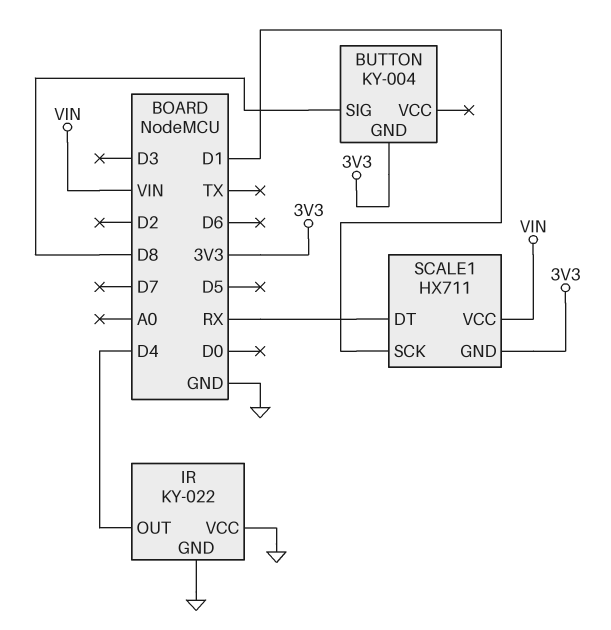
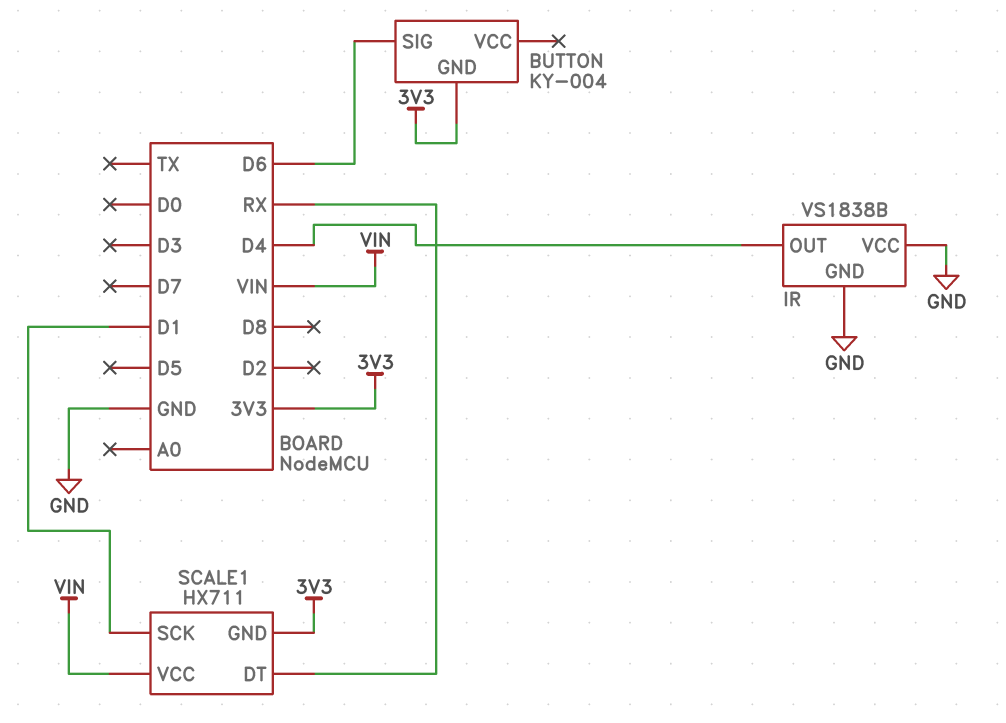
BUTTON pin SIG: D8 -> D6
IR: KY-022 -> VS1838B

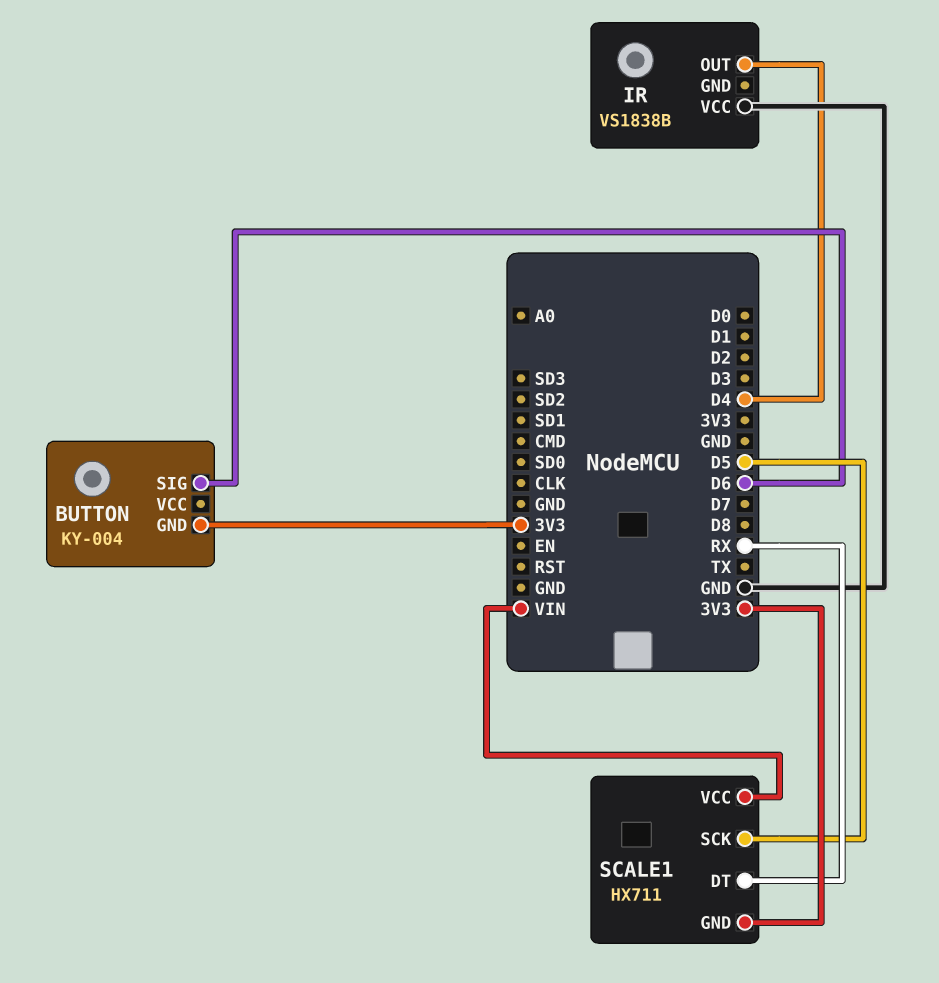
IR pin GND: GND -> none
SCALE1 pin SCK: D1 -> D5

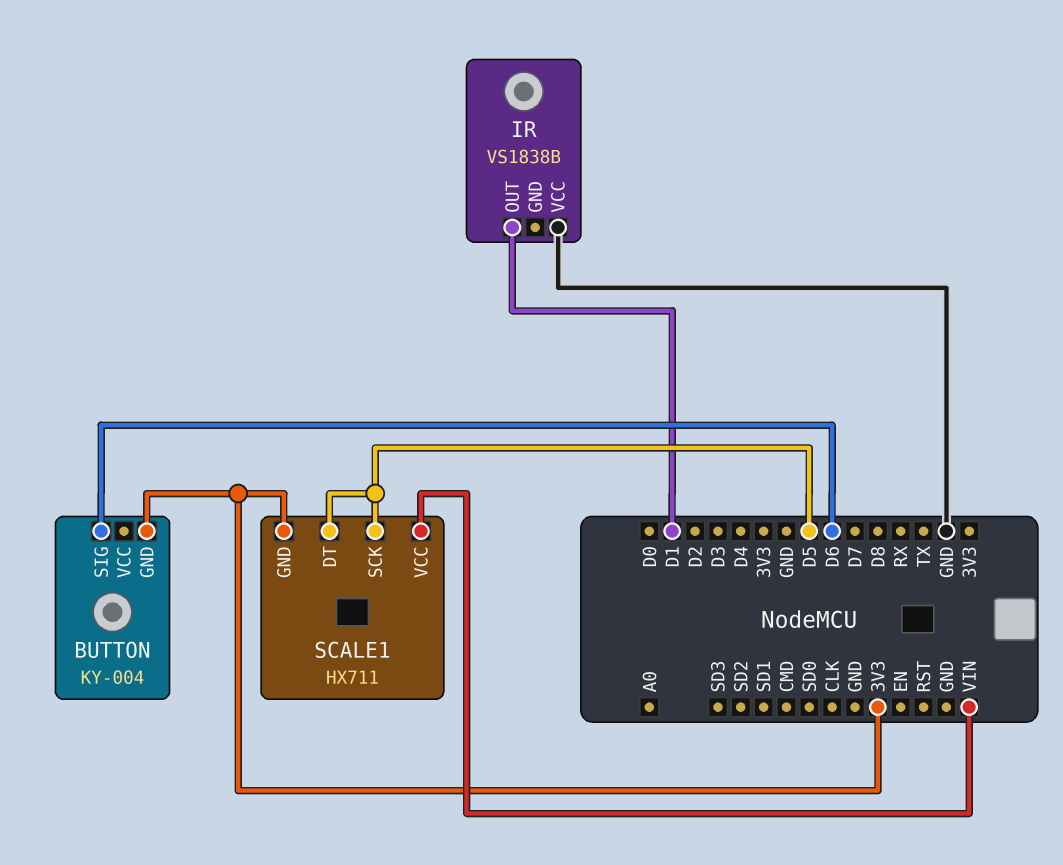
IR pin OUT: D4 -> D1
SCALE1 pin DT: RX -> D5

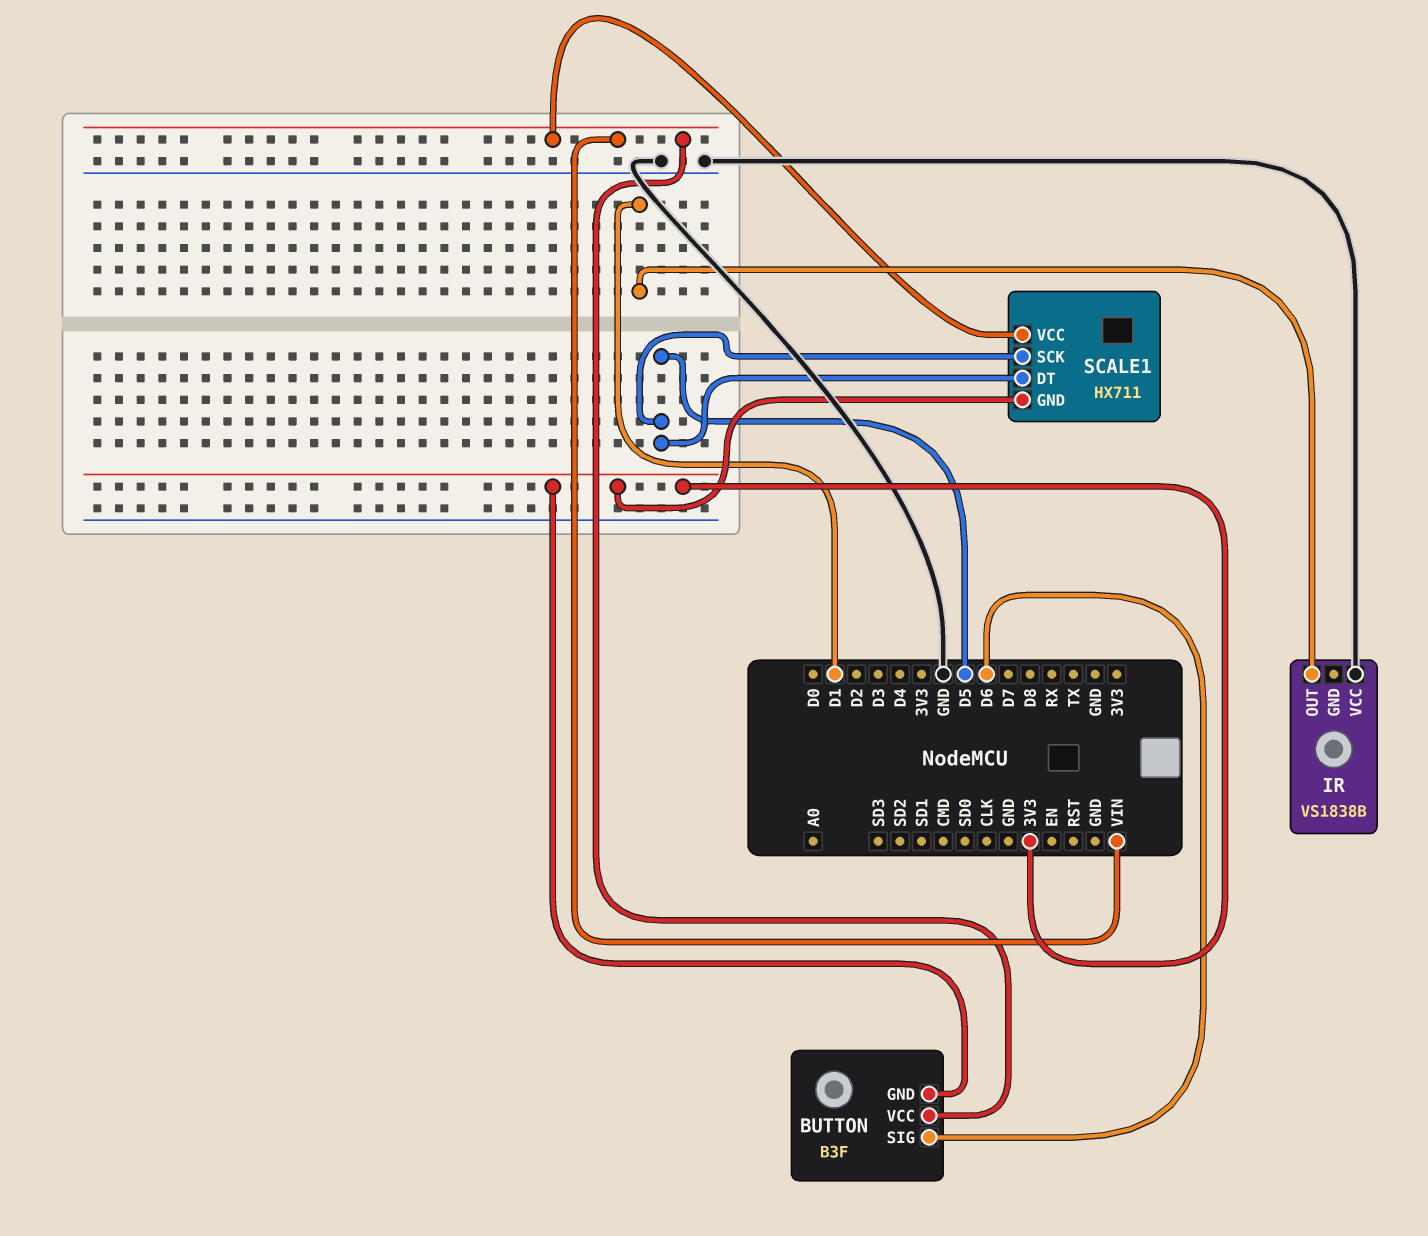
BUTTON: KY-004 -> B3F
BUTTON pin VCC: none -> VIN

